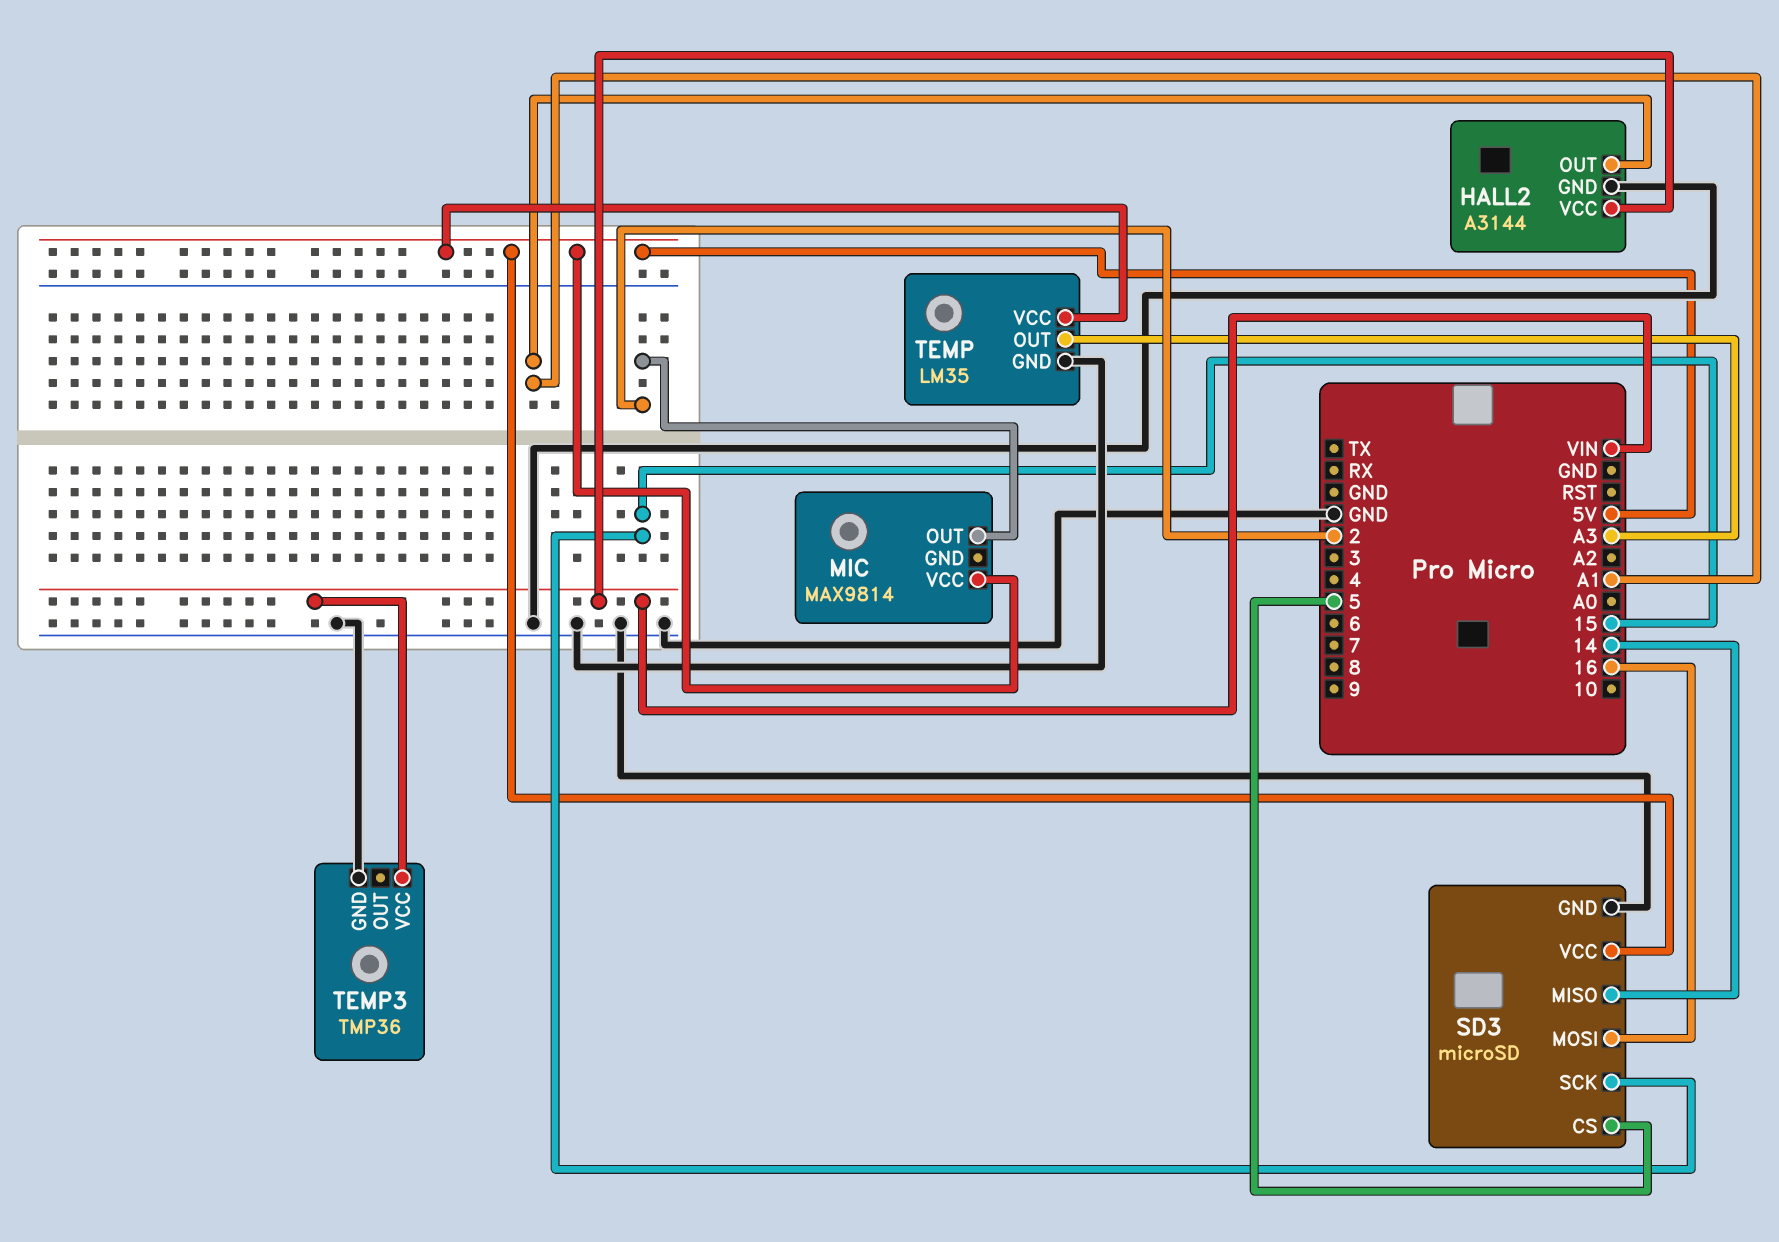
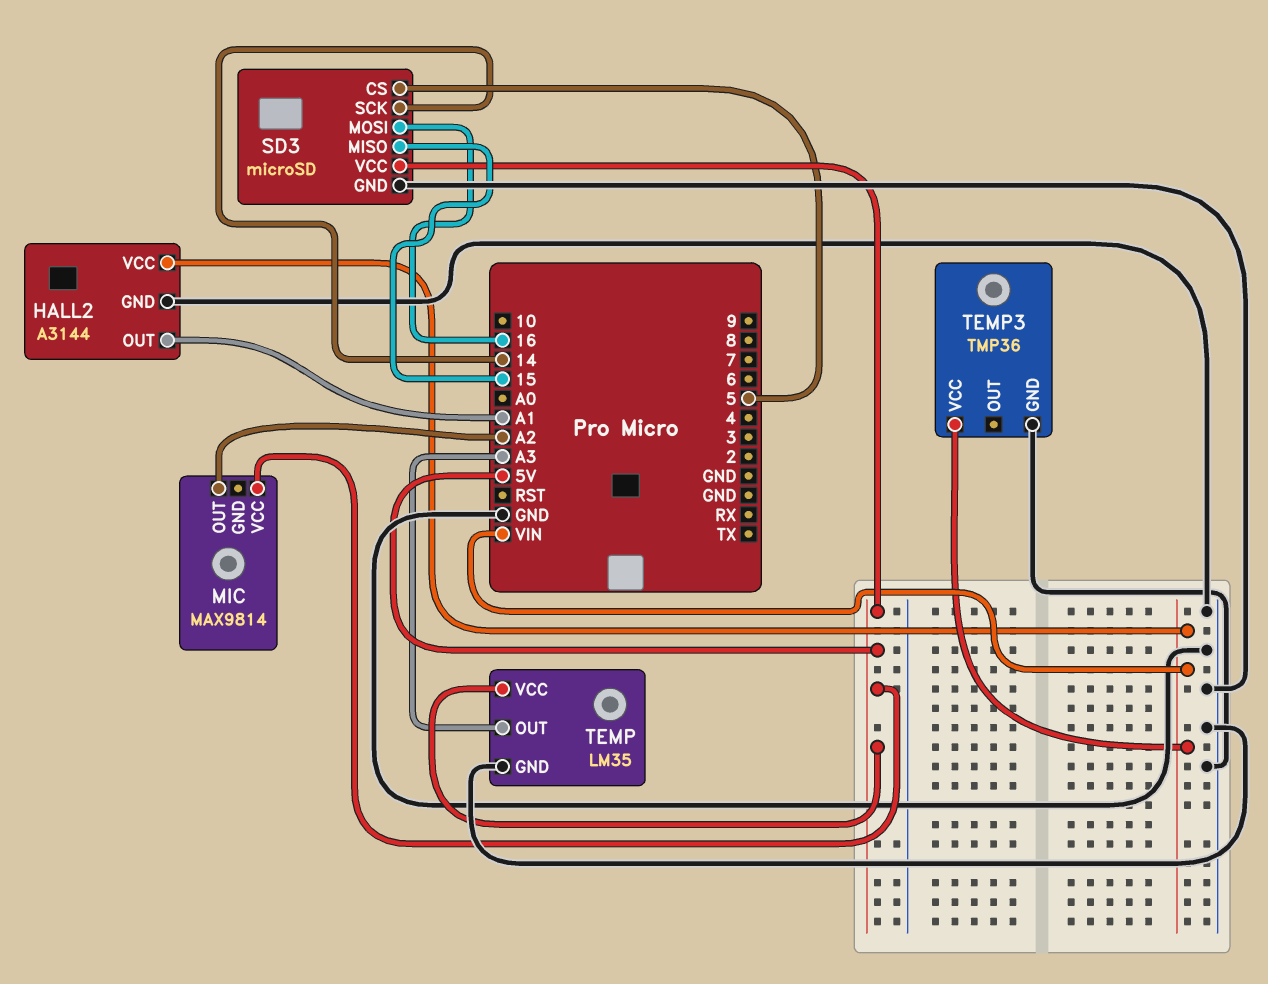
MIC pin OUT: 2 -> A2
SD3 pin MISO: 14 -> 15
SD3 pin SCK: 15 -> 14

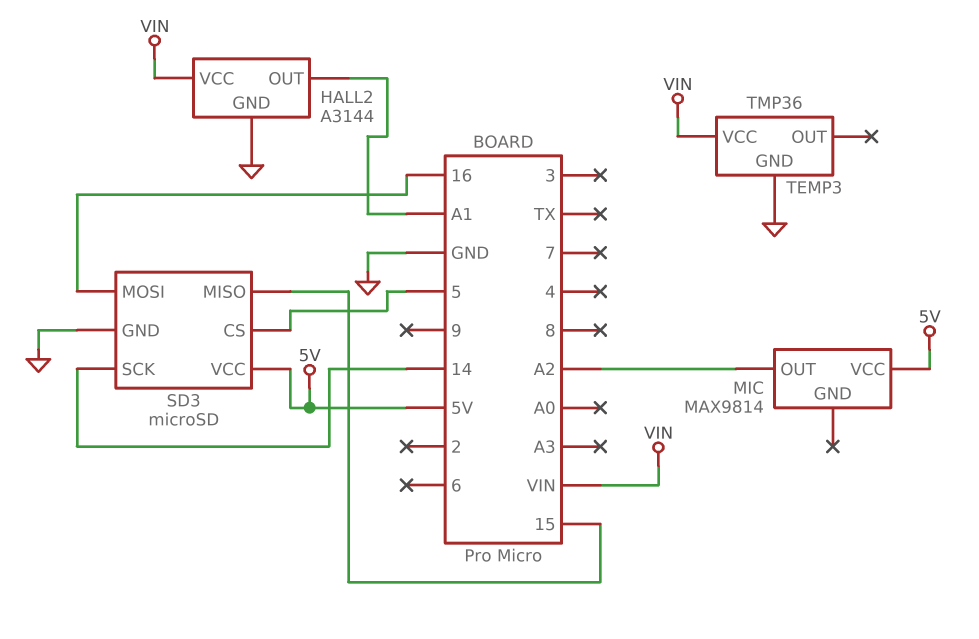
TEMP: LM35 -> none
TEMP pin GND: GND -> none
TEMP pin OUT: A3 -> none
TEMP pin VCC: 5V -> none

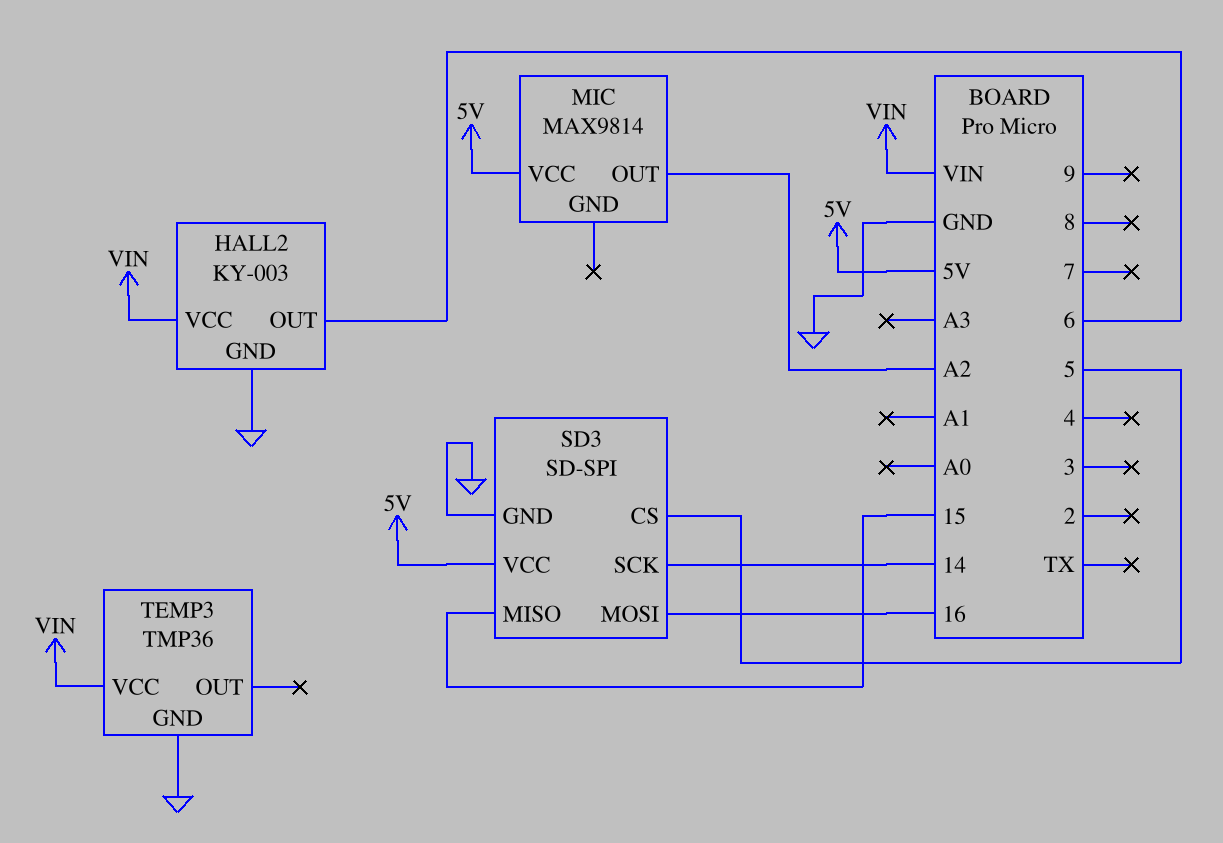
HALL2: A3144 -> KY-003
HALL2 pin OUT: A1 -> 6
SD3: microSD -> SD-SPI

